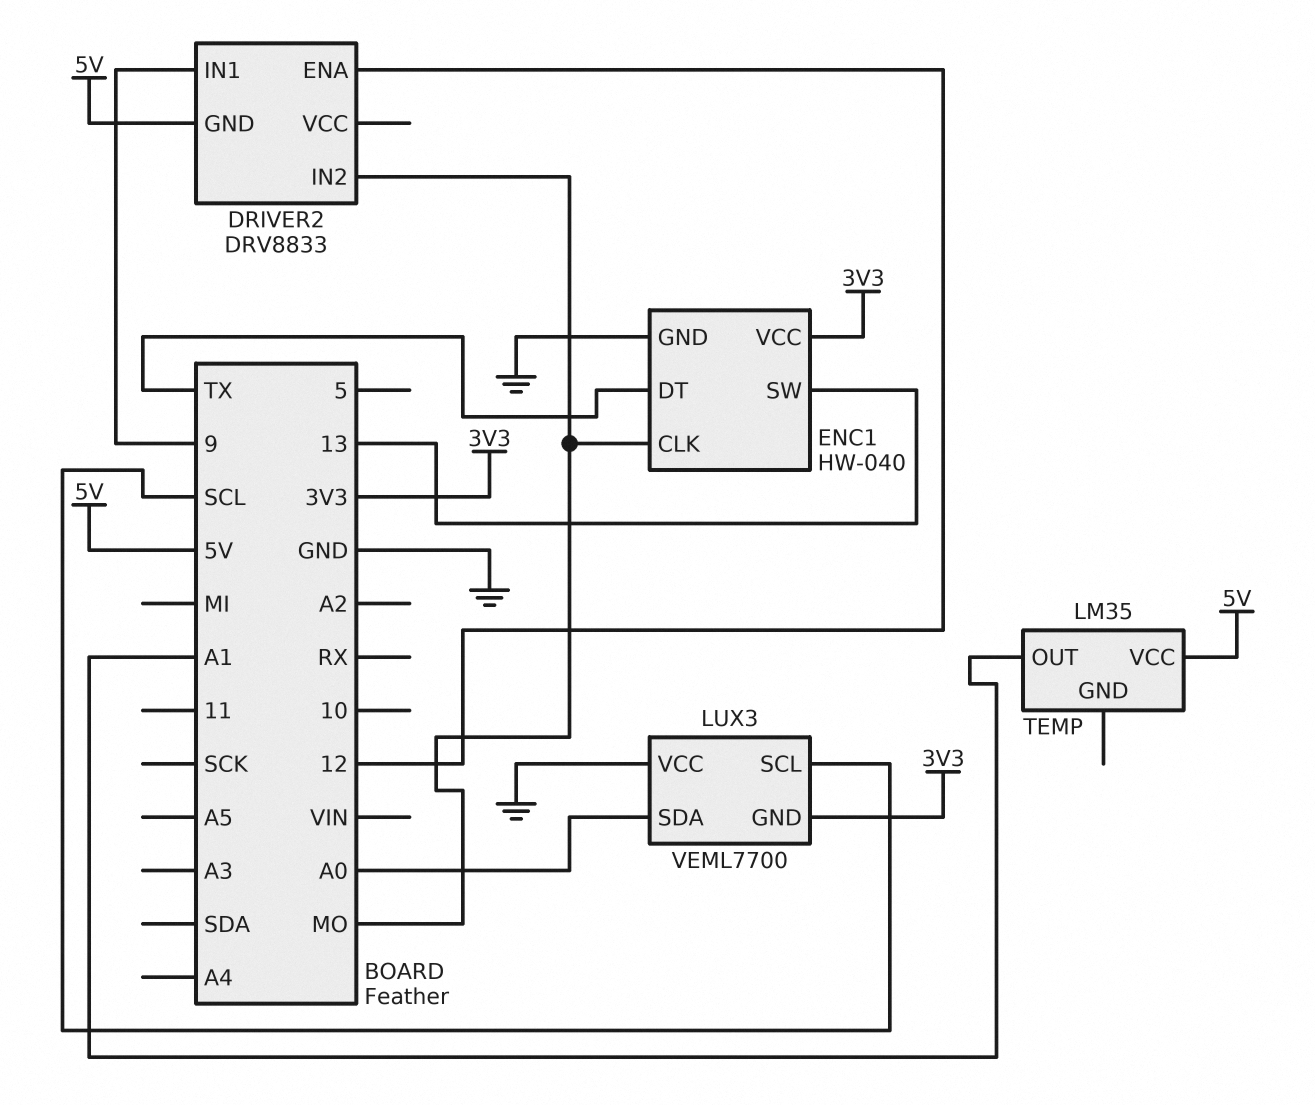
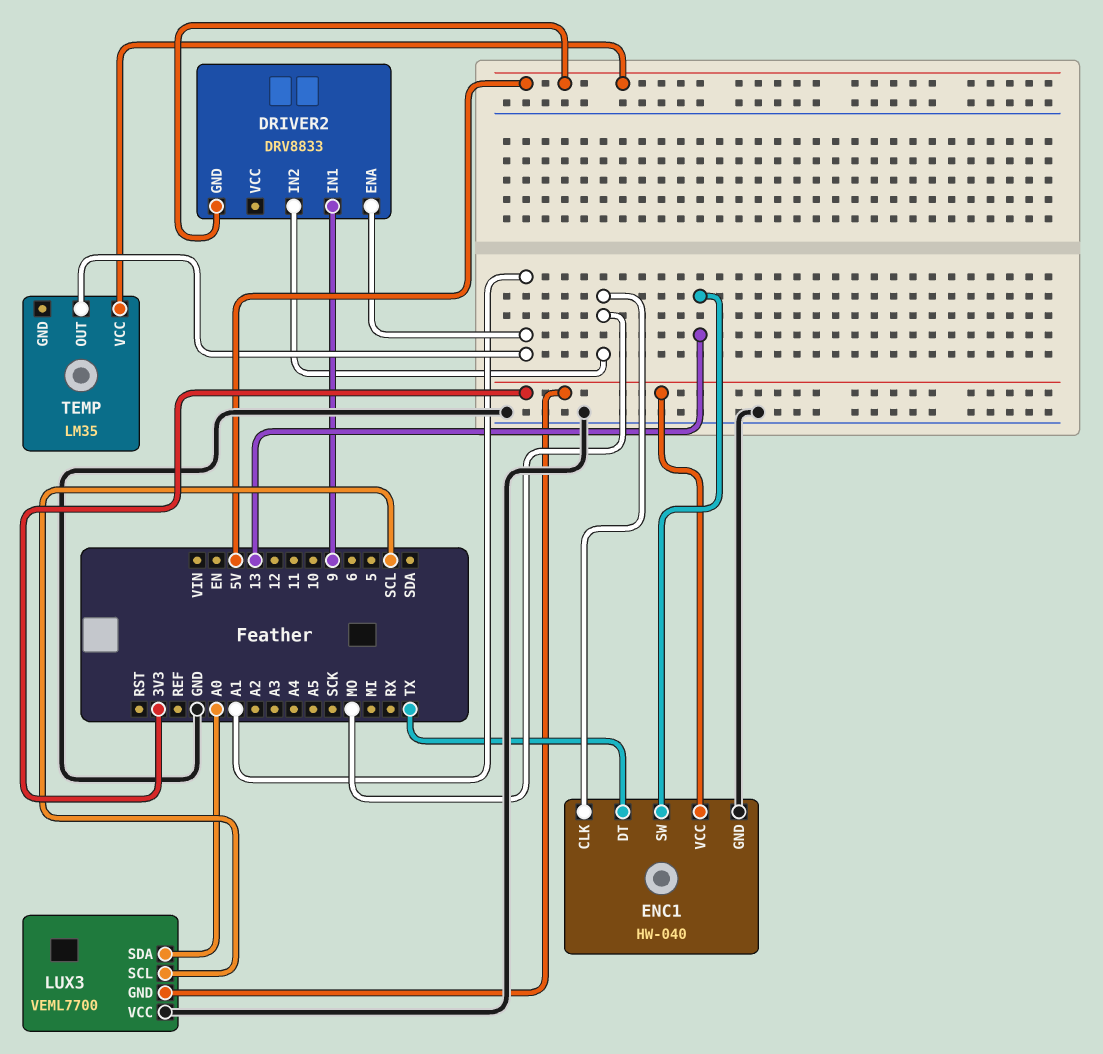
DRIVER2 pin ENA: 12 -> A1

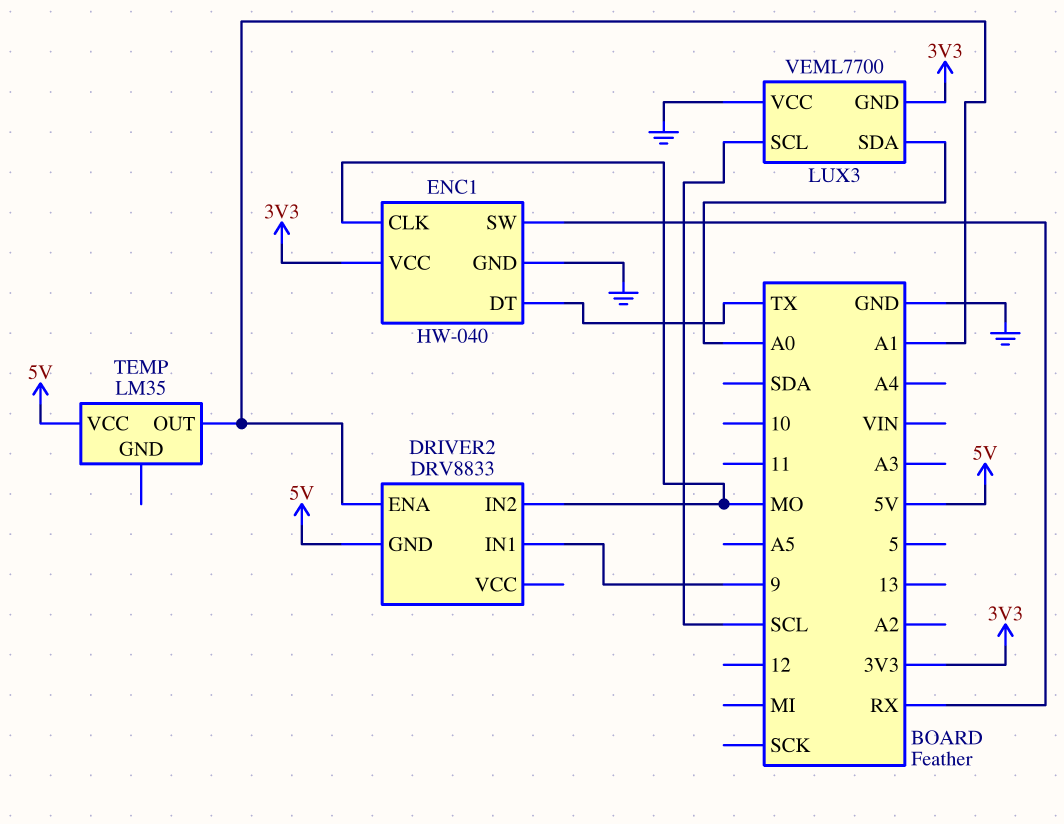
ENC1 pin SW: 13 -> RX

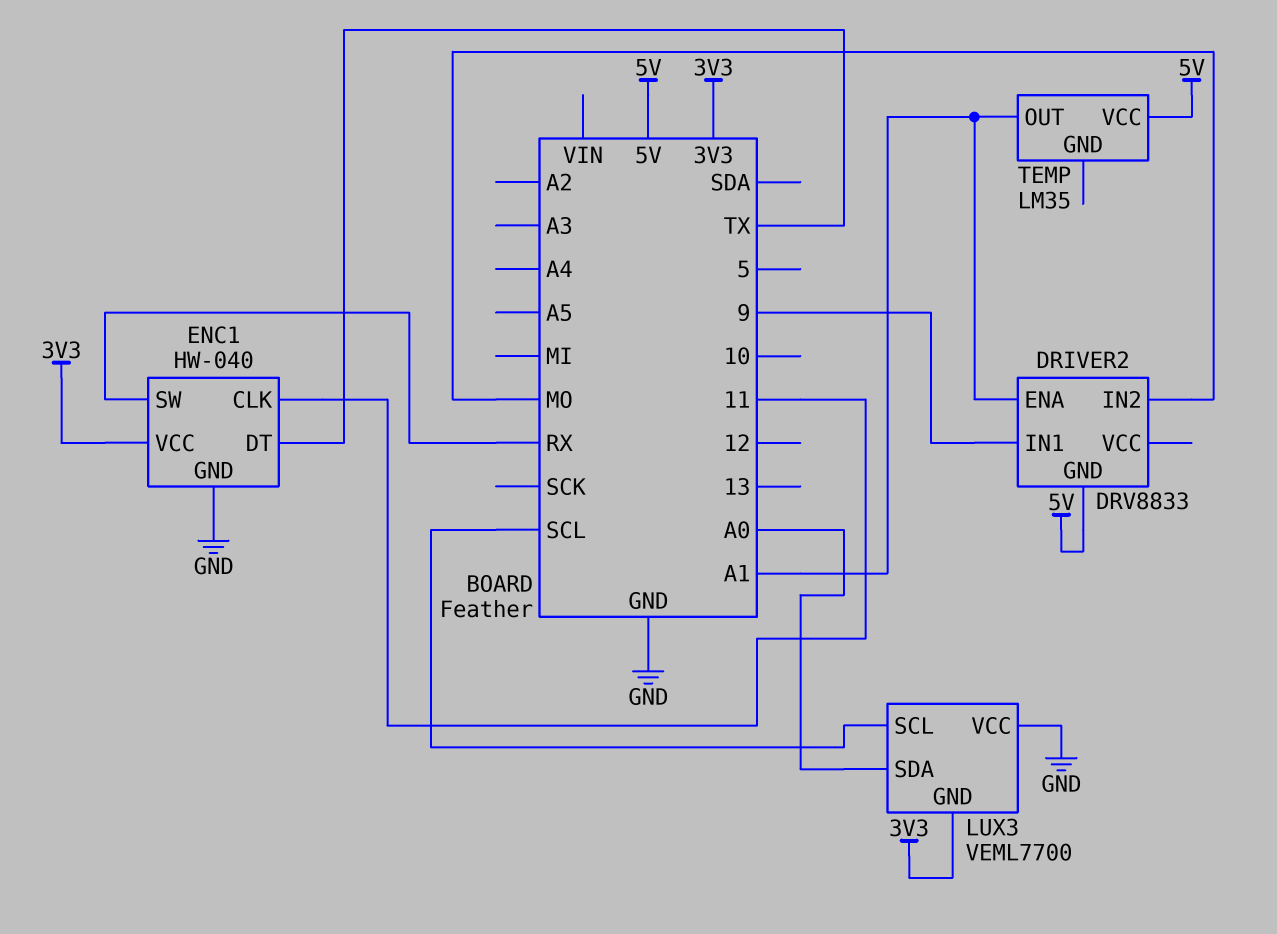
ENC1 pin CLK: MO -> 11

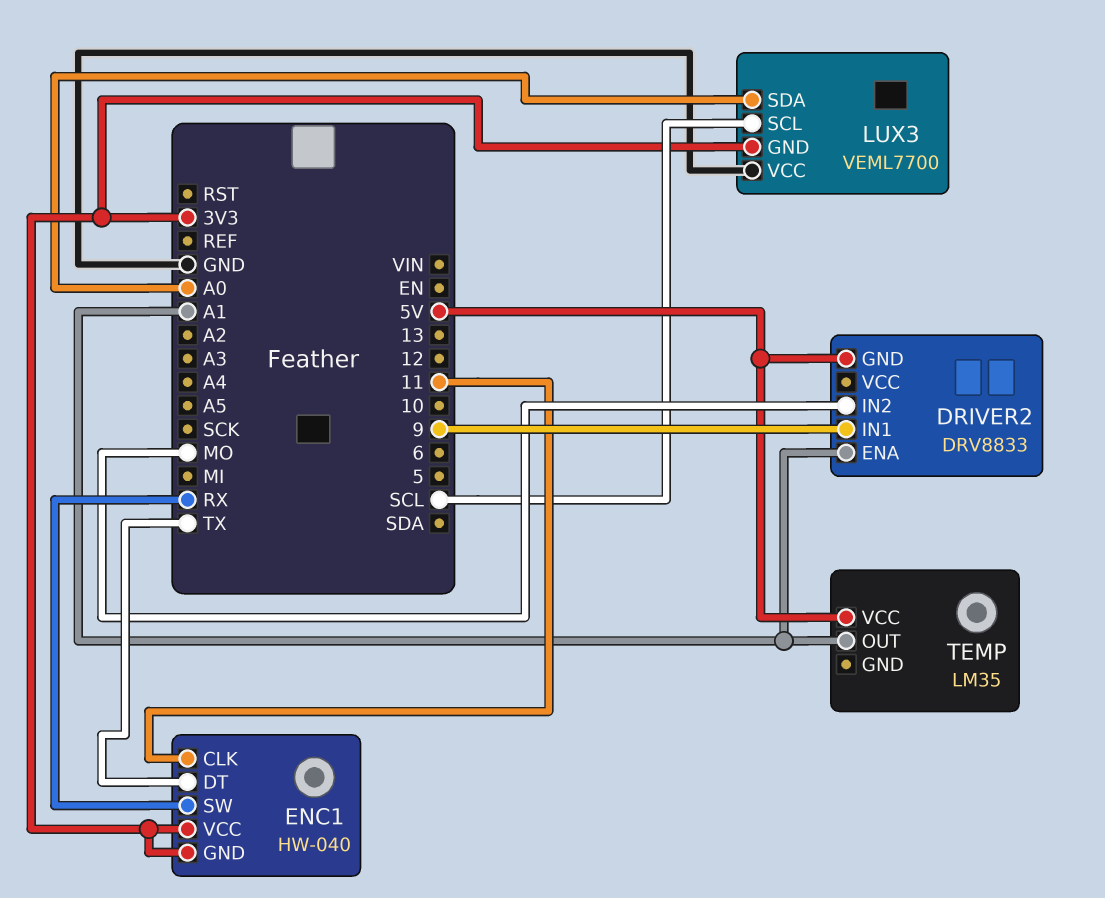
ENC1 pin GND: GND -> 3V3

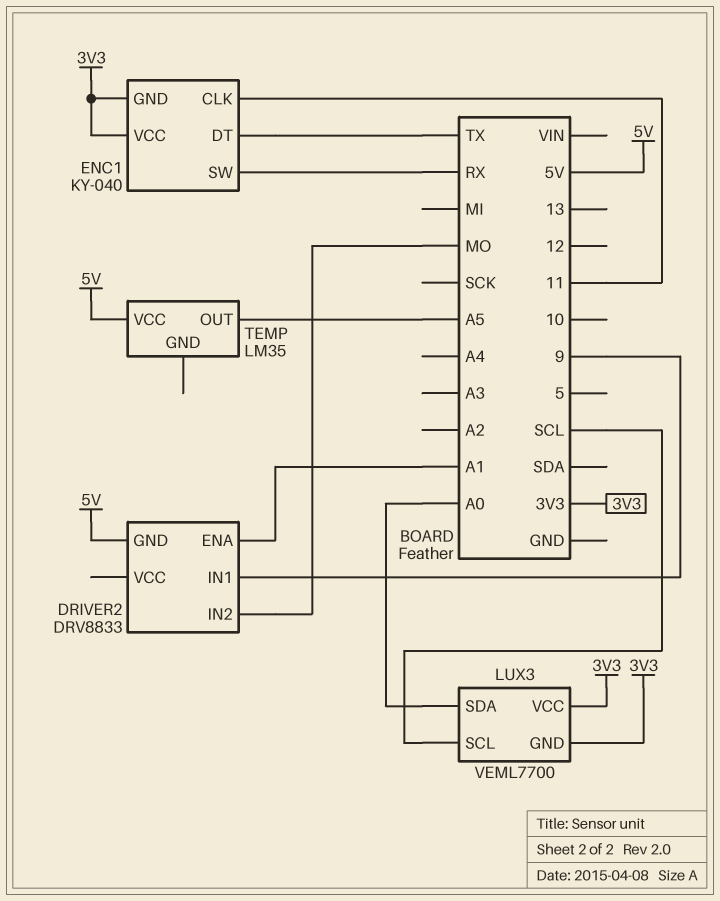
ENC1: HW-040 -> KY-040
LUX3 pin VCC: GND -> 3V3
TEMP pin OUT: A1 -> A5

